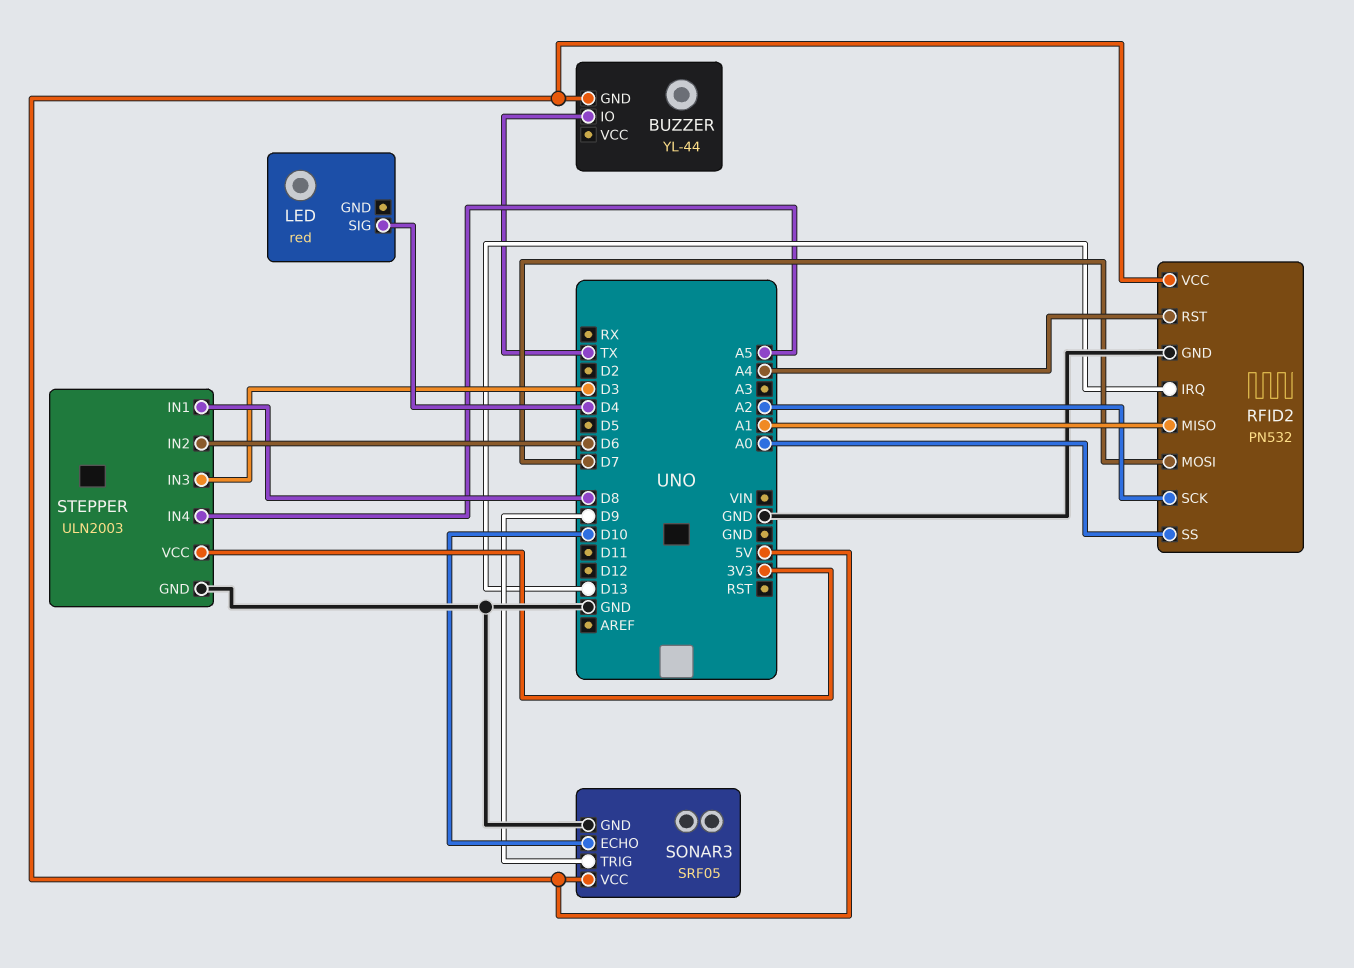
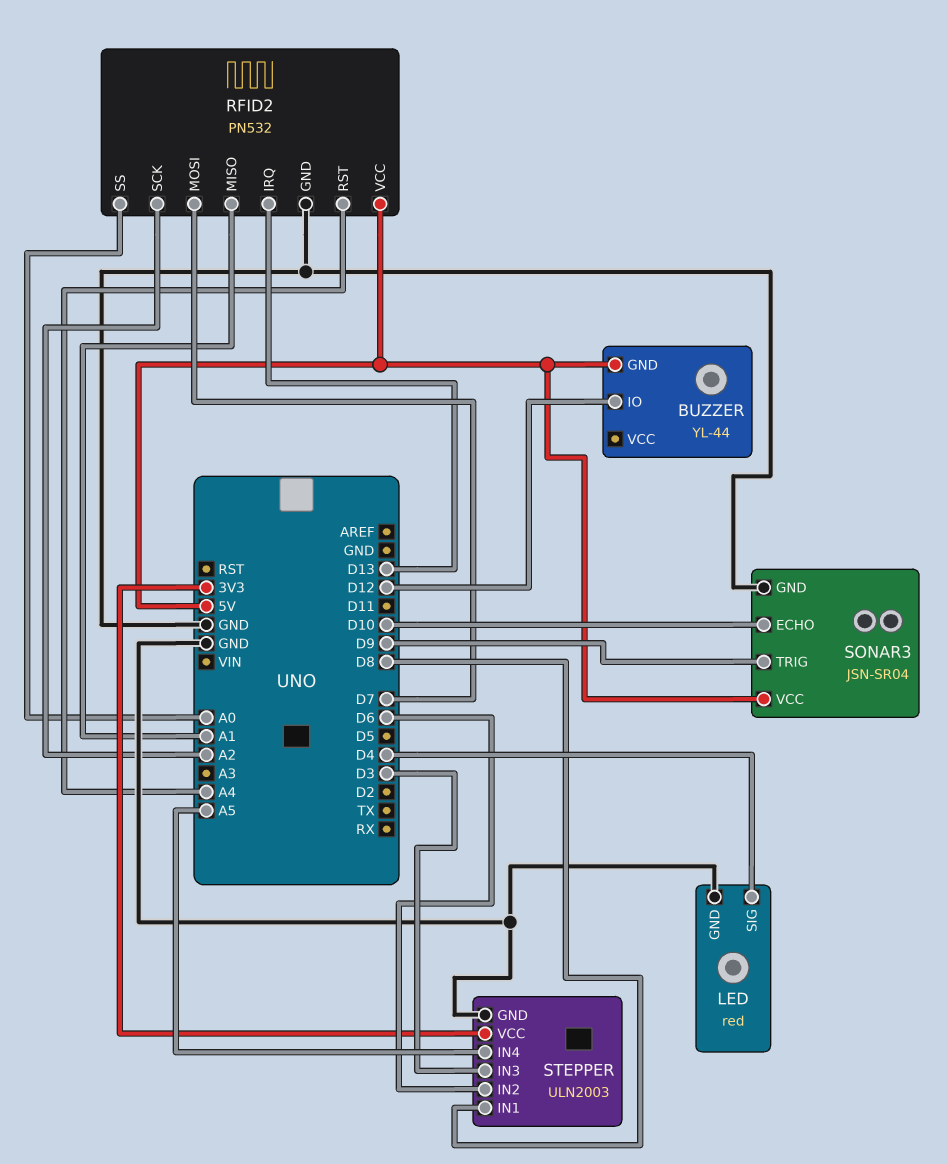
BUZZER pin IO: TX -> D12
LED pin GND: none -> GND
SONAR3: SRF05 -> JSN-SR04

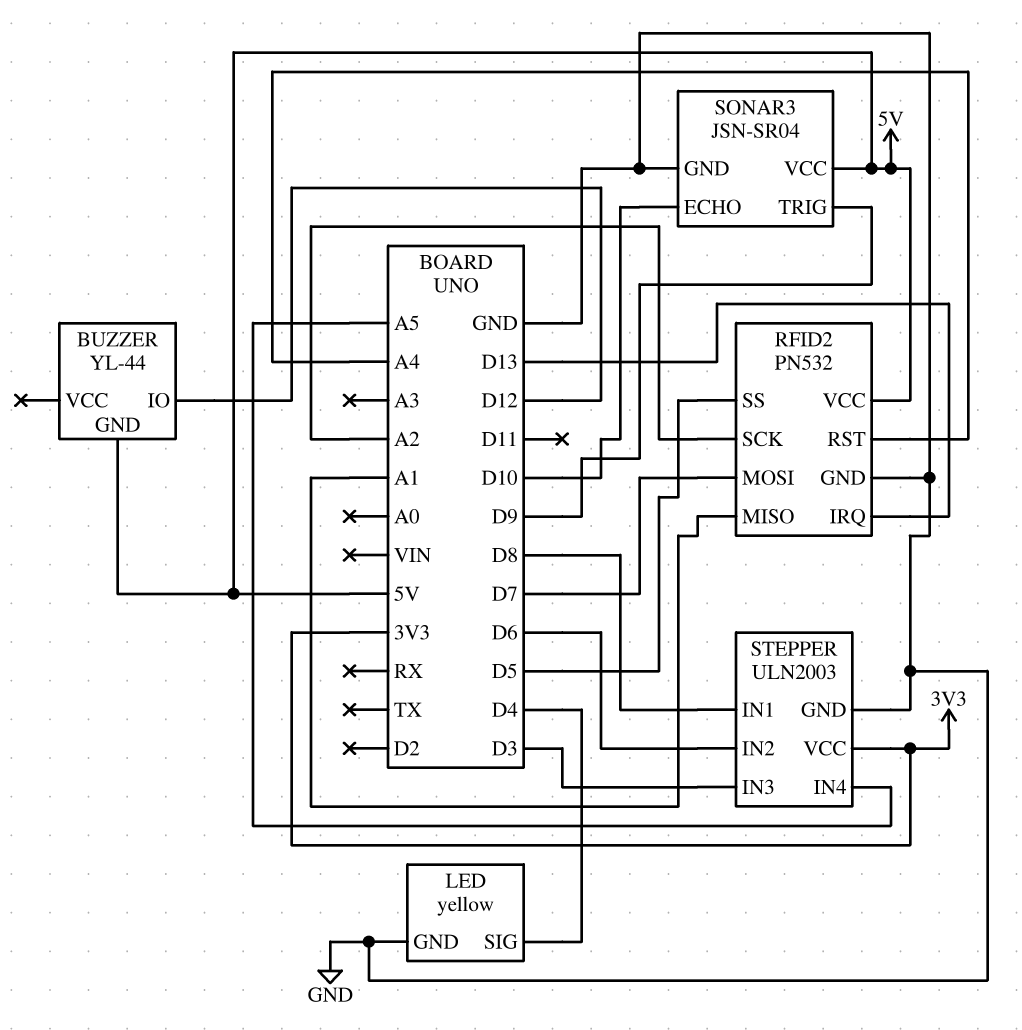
LED: red -> yellow
RFID2 pin SS: A0 -> D5

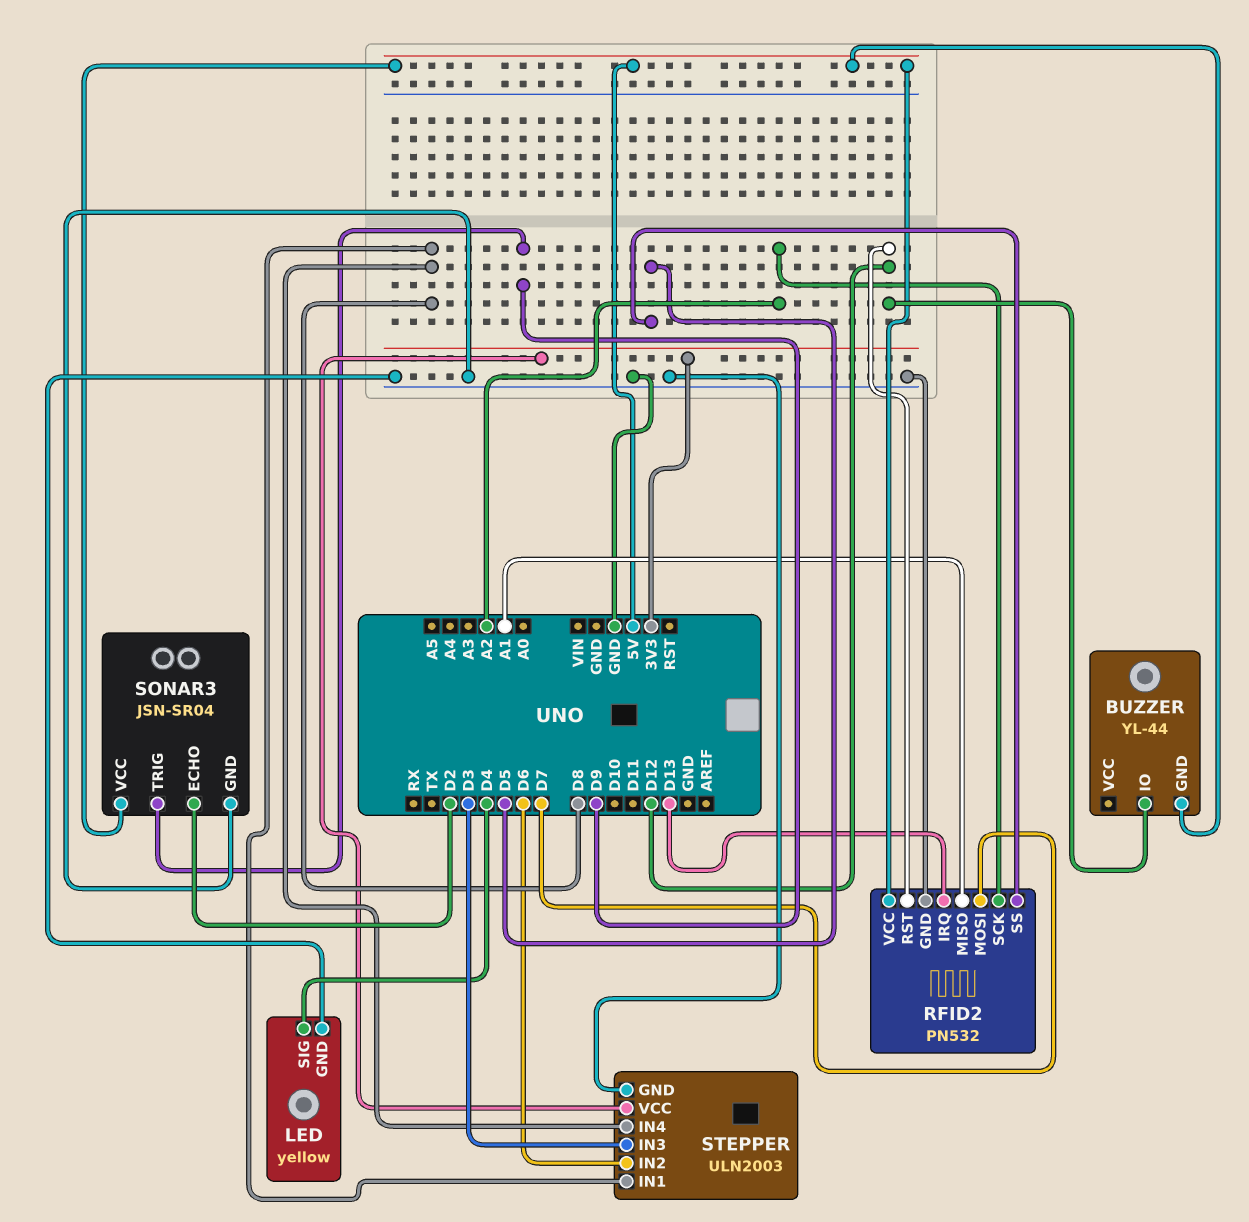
RFID2 pin RST: A4 -> D12
SONAR3 pin ECHO: D10 -> D2
STEPPER pin IN4: A5 -> D8

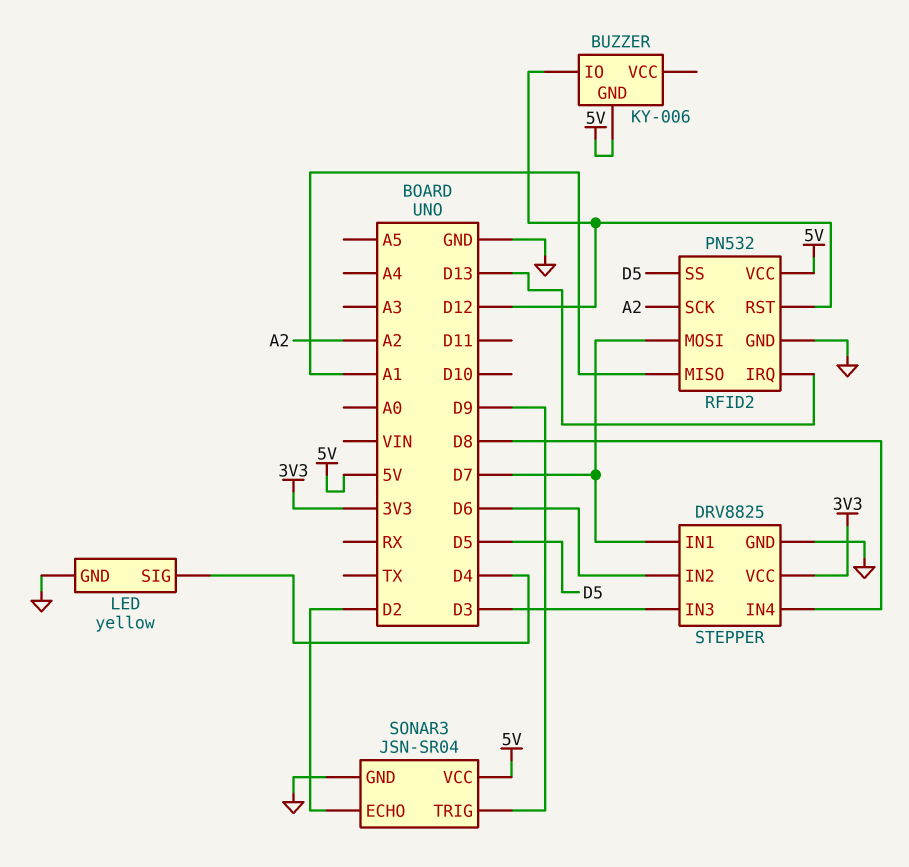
BUZZER: YL-44 -> KY-006
STEPPER: ULN2003 -> DRV8825
STEPPER pin IN1: D8 -> D7

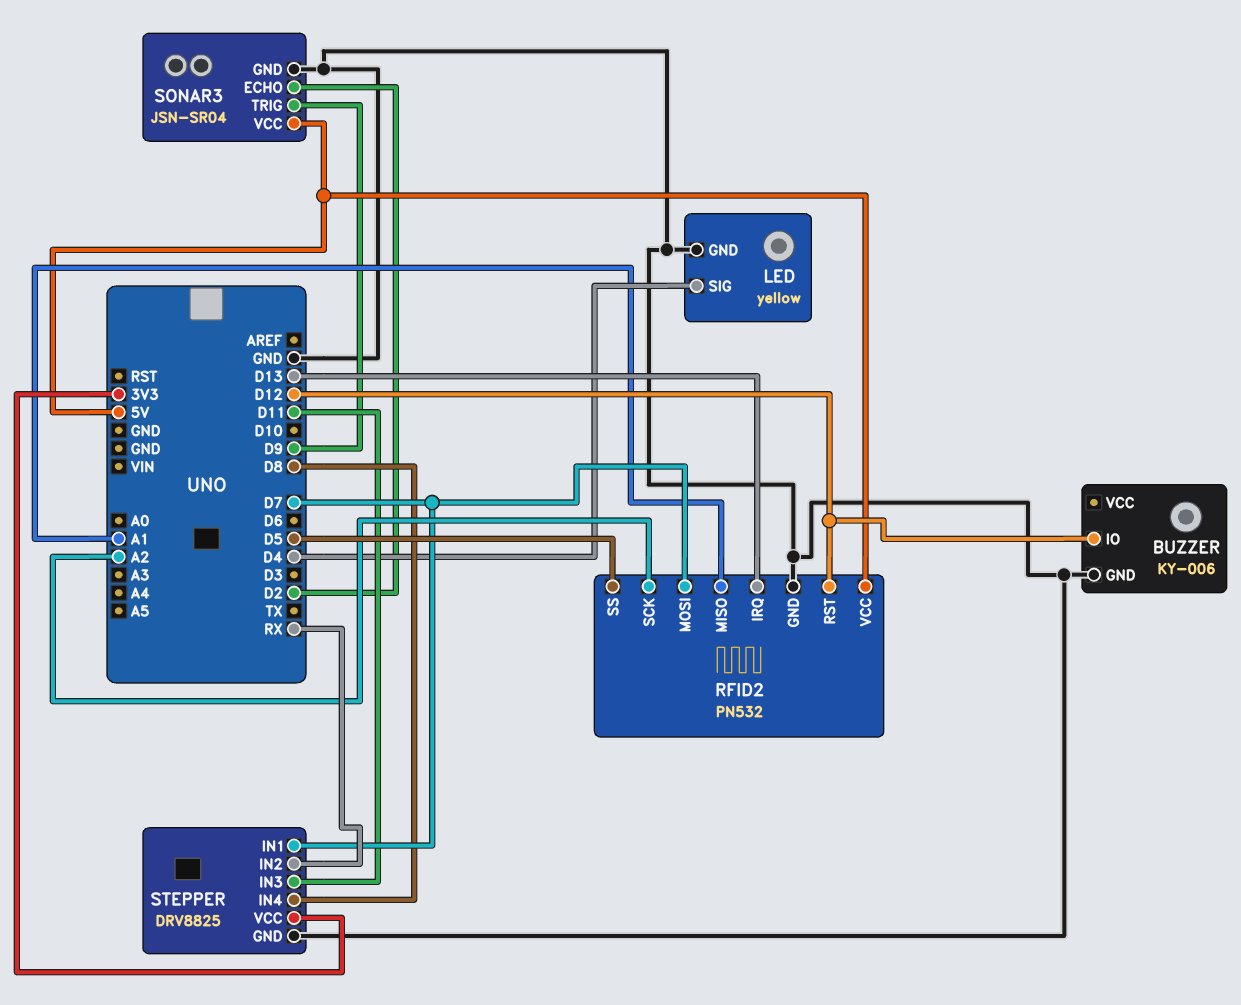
BUZZER pin GND: 5V -> GND
STEPPER pin IN2: D6 -> RX
STEPPER pin IN3: D3 -> D11

